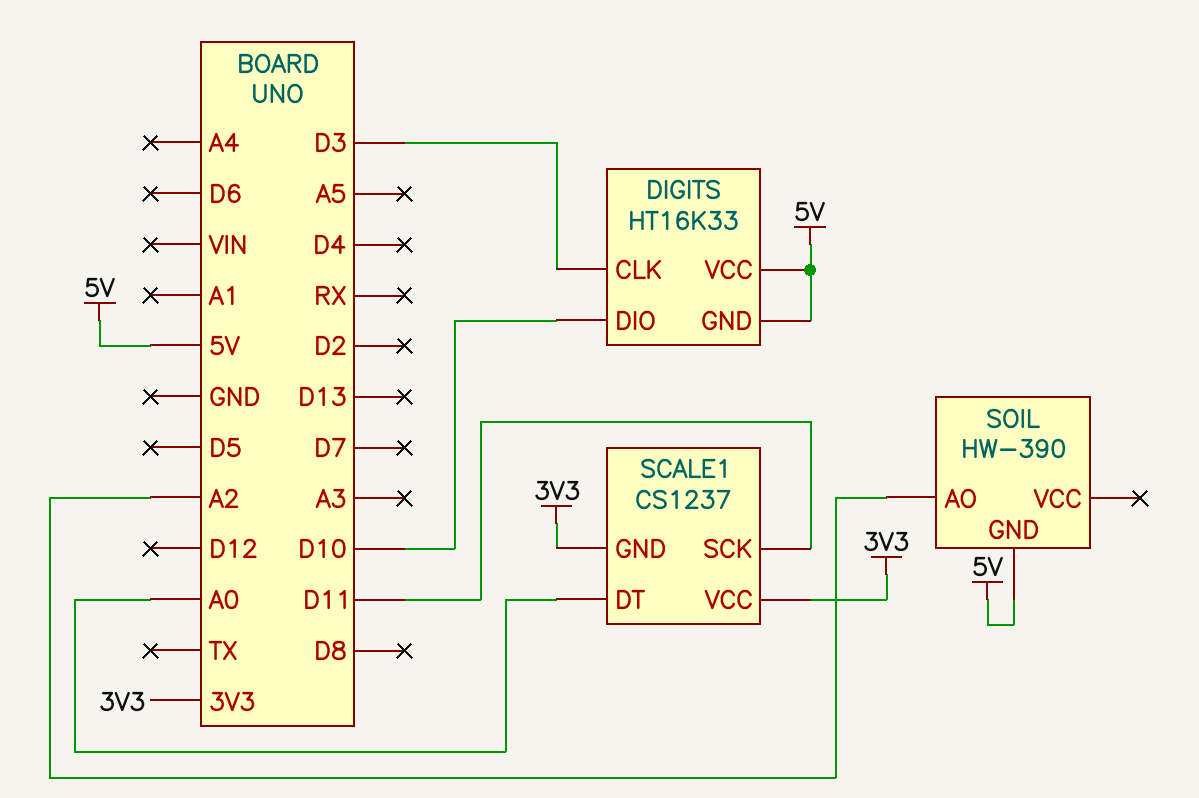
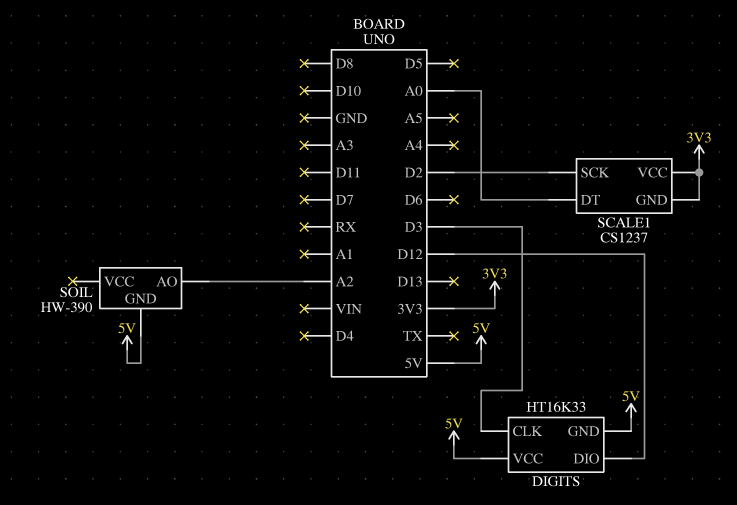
DIGITS pin DIO: D10 -> D12
SCALE1 pin SCK: D11 -> D2

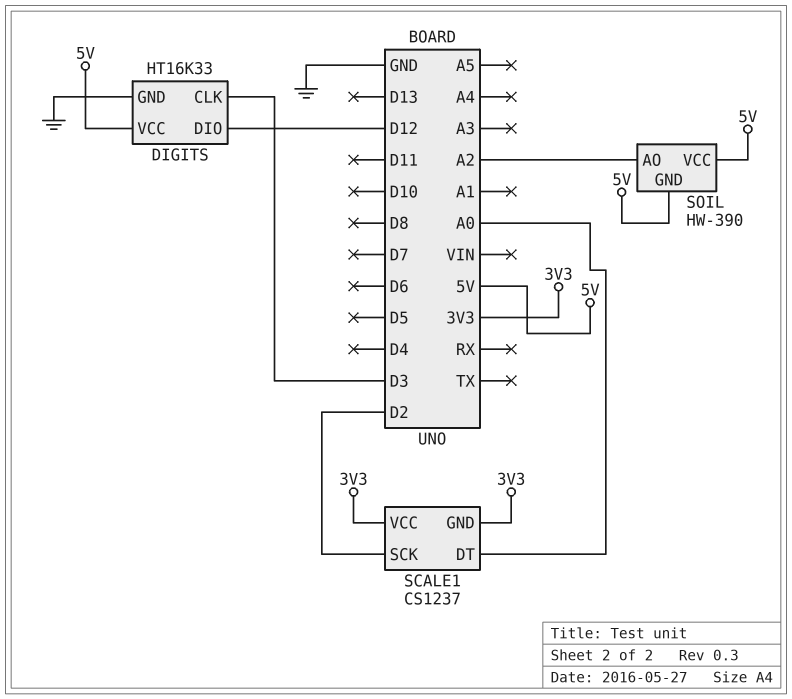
DIGITS pin GND: 5V -> GND
SOIL pin VCC: none -> 5V

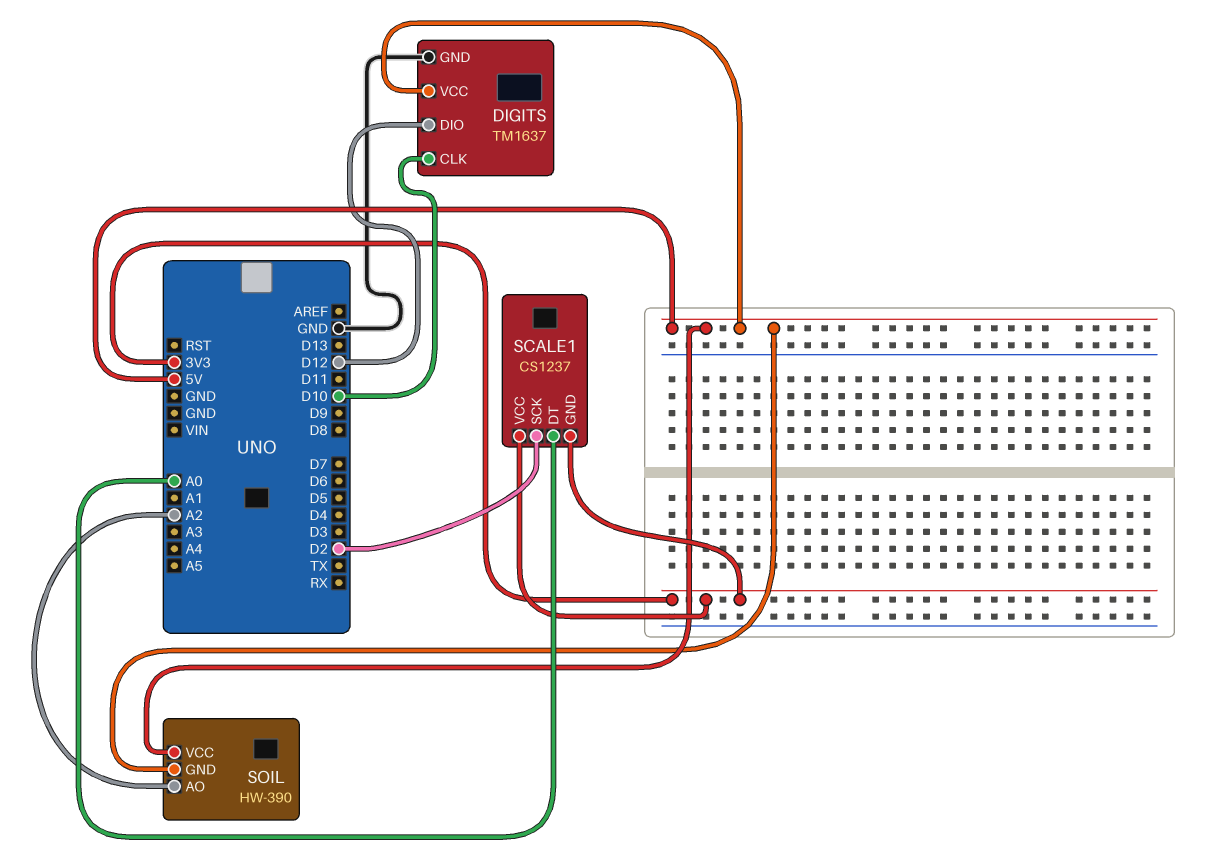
DIGITS: HT16K33 -> TM1637
DIGITS pin CLK: D3 -> D10

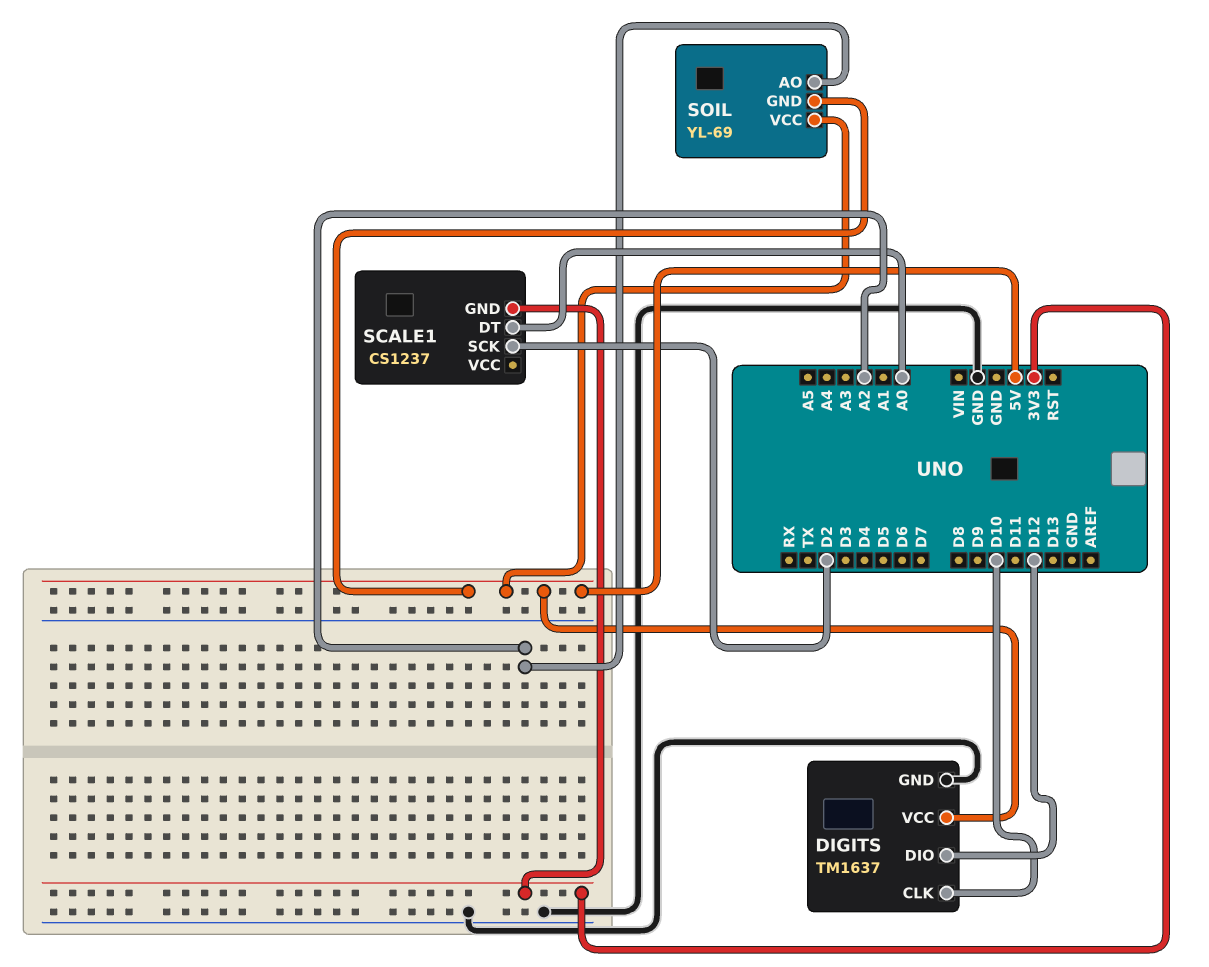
SCALE1 pin VCC: 3V3 -> none
SOIL: HW-390 -> YL-69

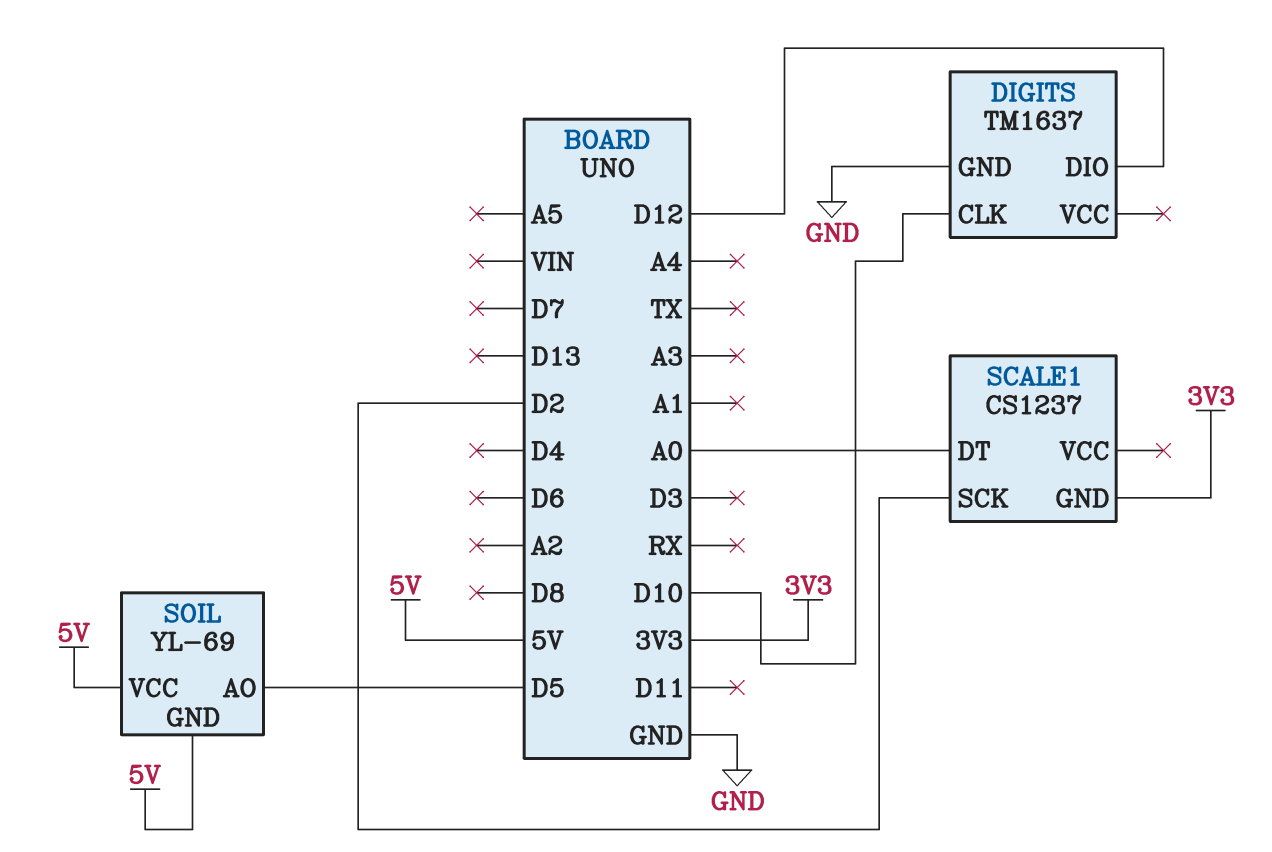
DIGITS pin VCC: 5V -> none
SOIL pin AO: A2 -> D5

